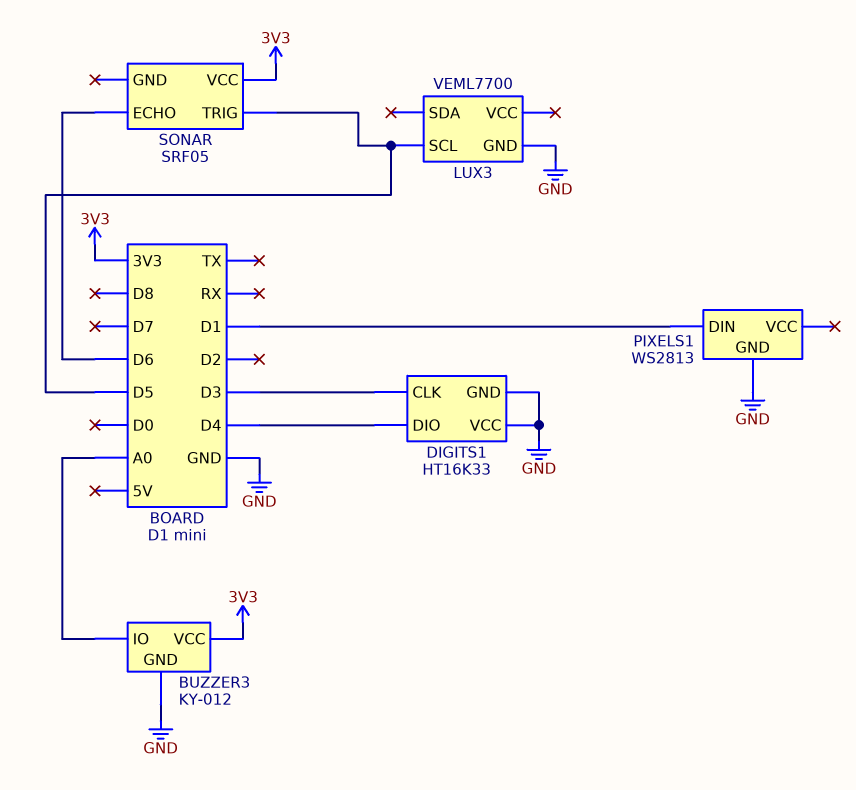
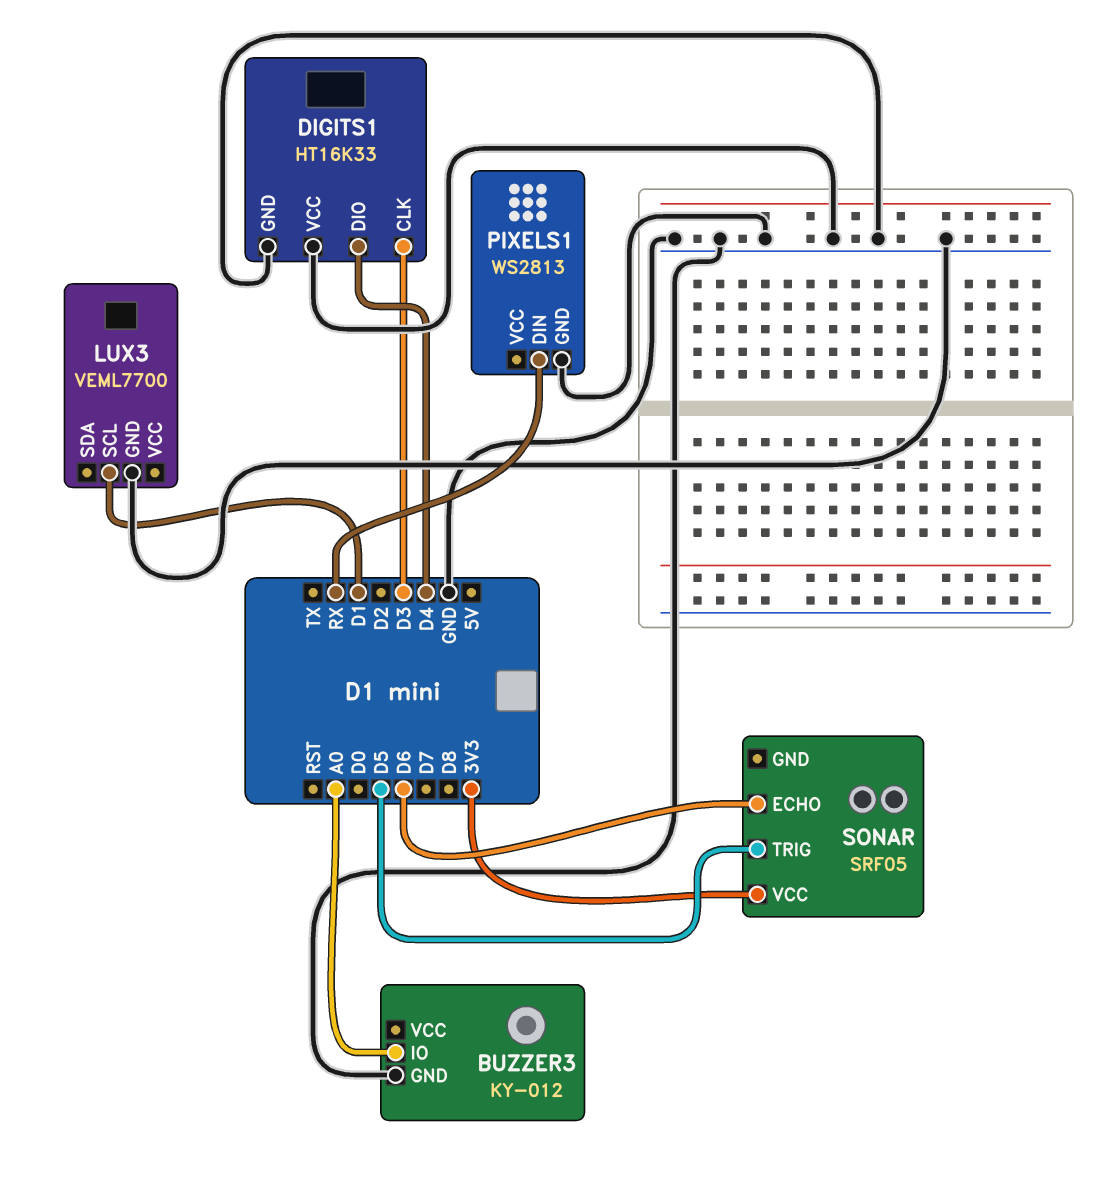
BUZZER3 pin VCC: 3V3 -> none
LUX3 pin SCL: D5 -> D1
PIXELS1 pin DIN: D1 -> RX

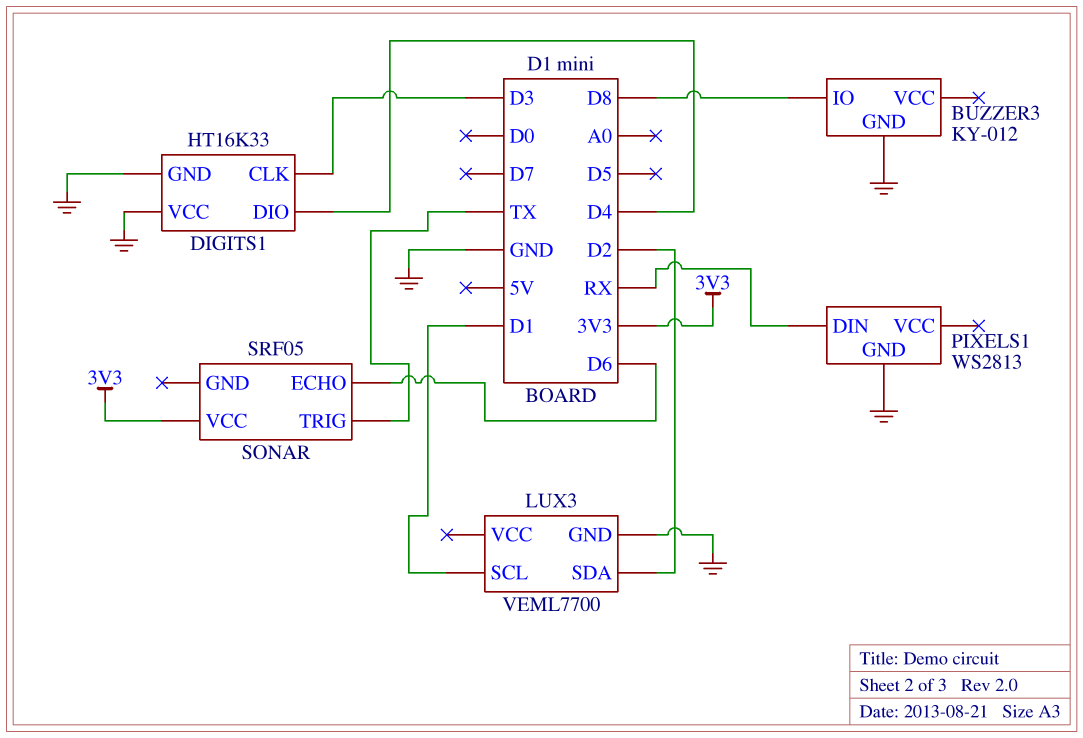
BUZZER3 pin IO: A0 -> D8
LUX3 pin SDA: none -> D2
SONAR pin TRIG: D5 -> TX

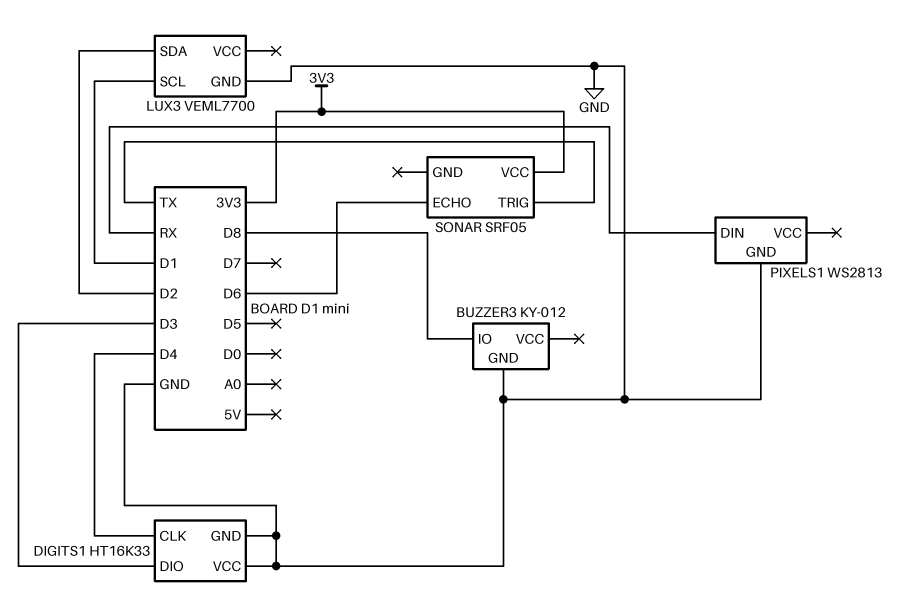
DIGITS1 pin CLK: D3 -> D4
DIGITS1 pin DIO: D4 -> D3

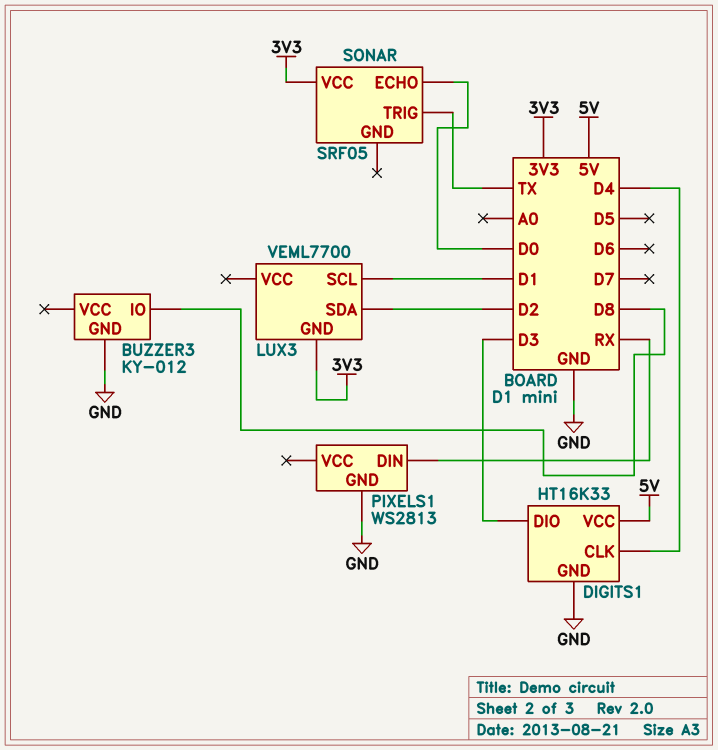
DIGITS1 pin VCC: GND -> 5V
LUX3 pin GND: GND -> 3V3
SONAR pin ECHO: D6 -> D0

